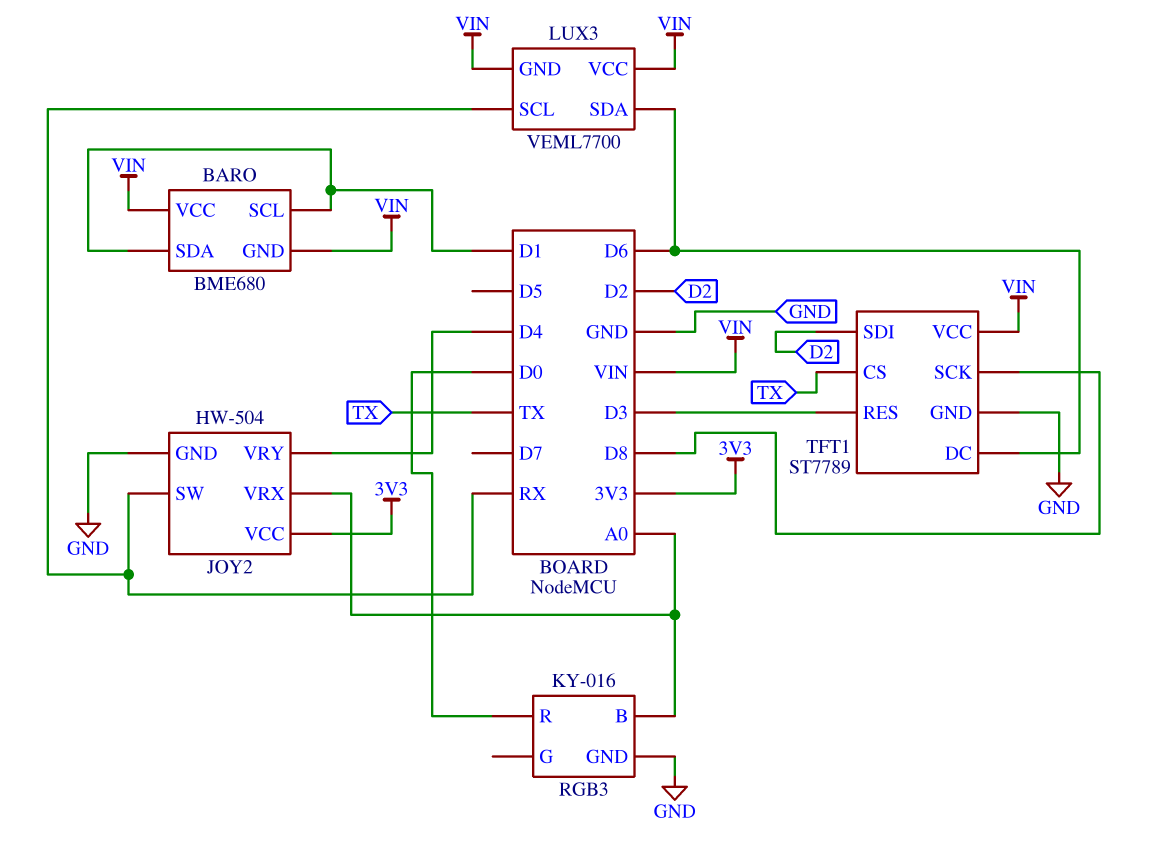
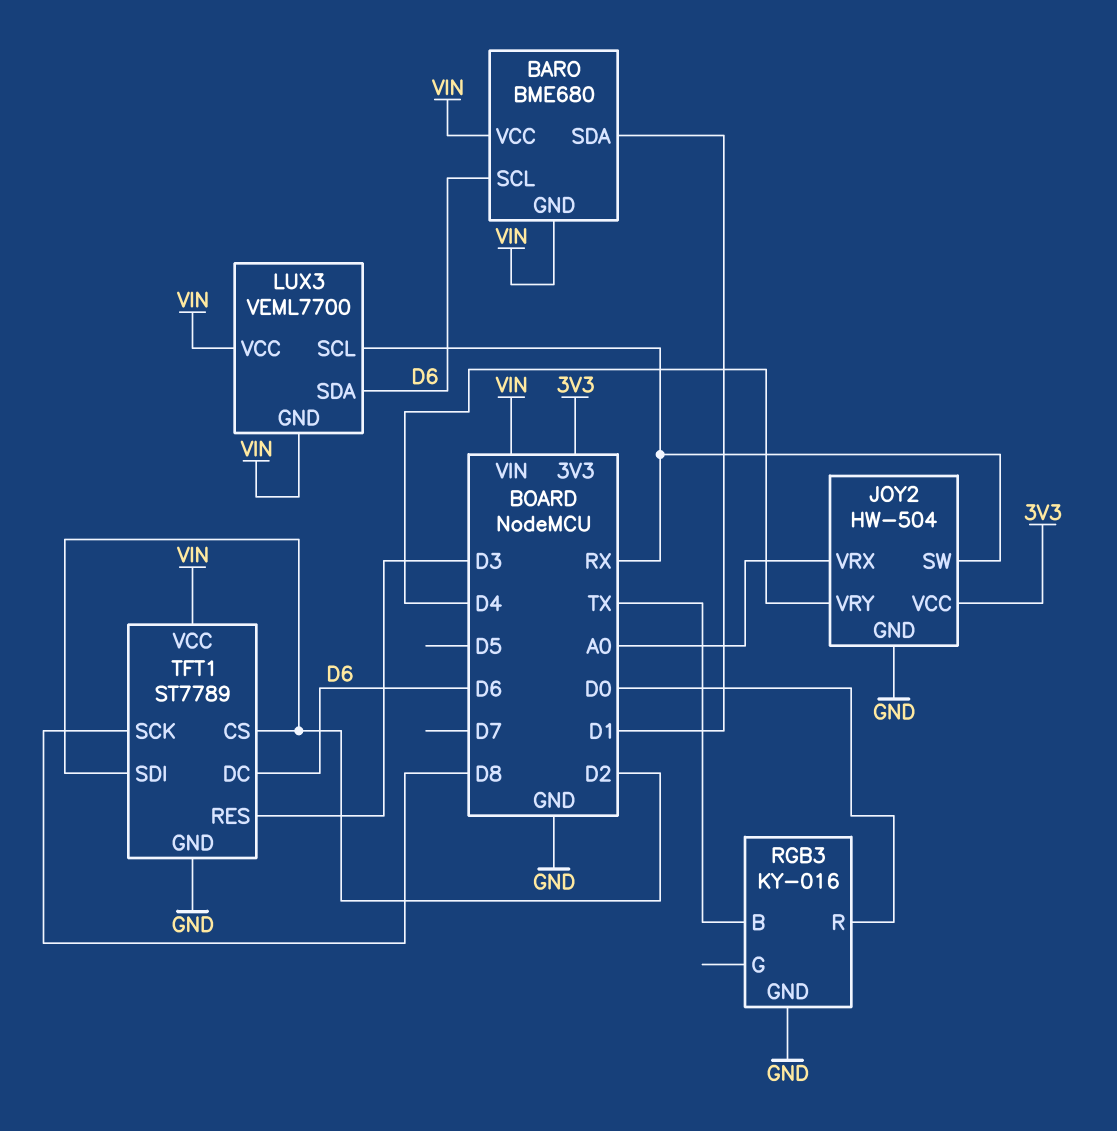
BARO pin SCL: D1 -> D6
RGB3 pin B: A0 -> TX
TFT1 pin CS: TX -> D2

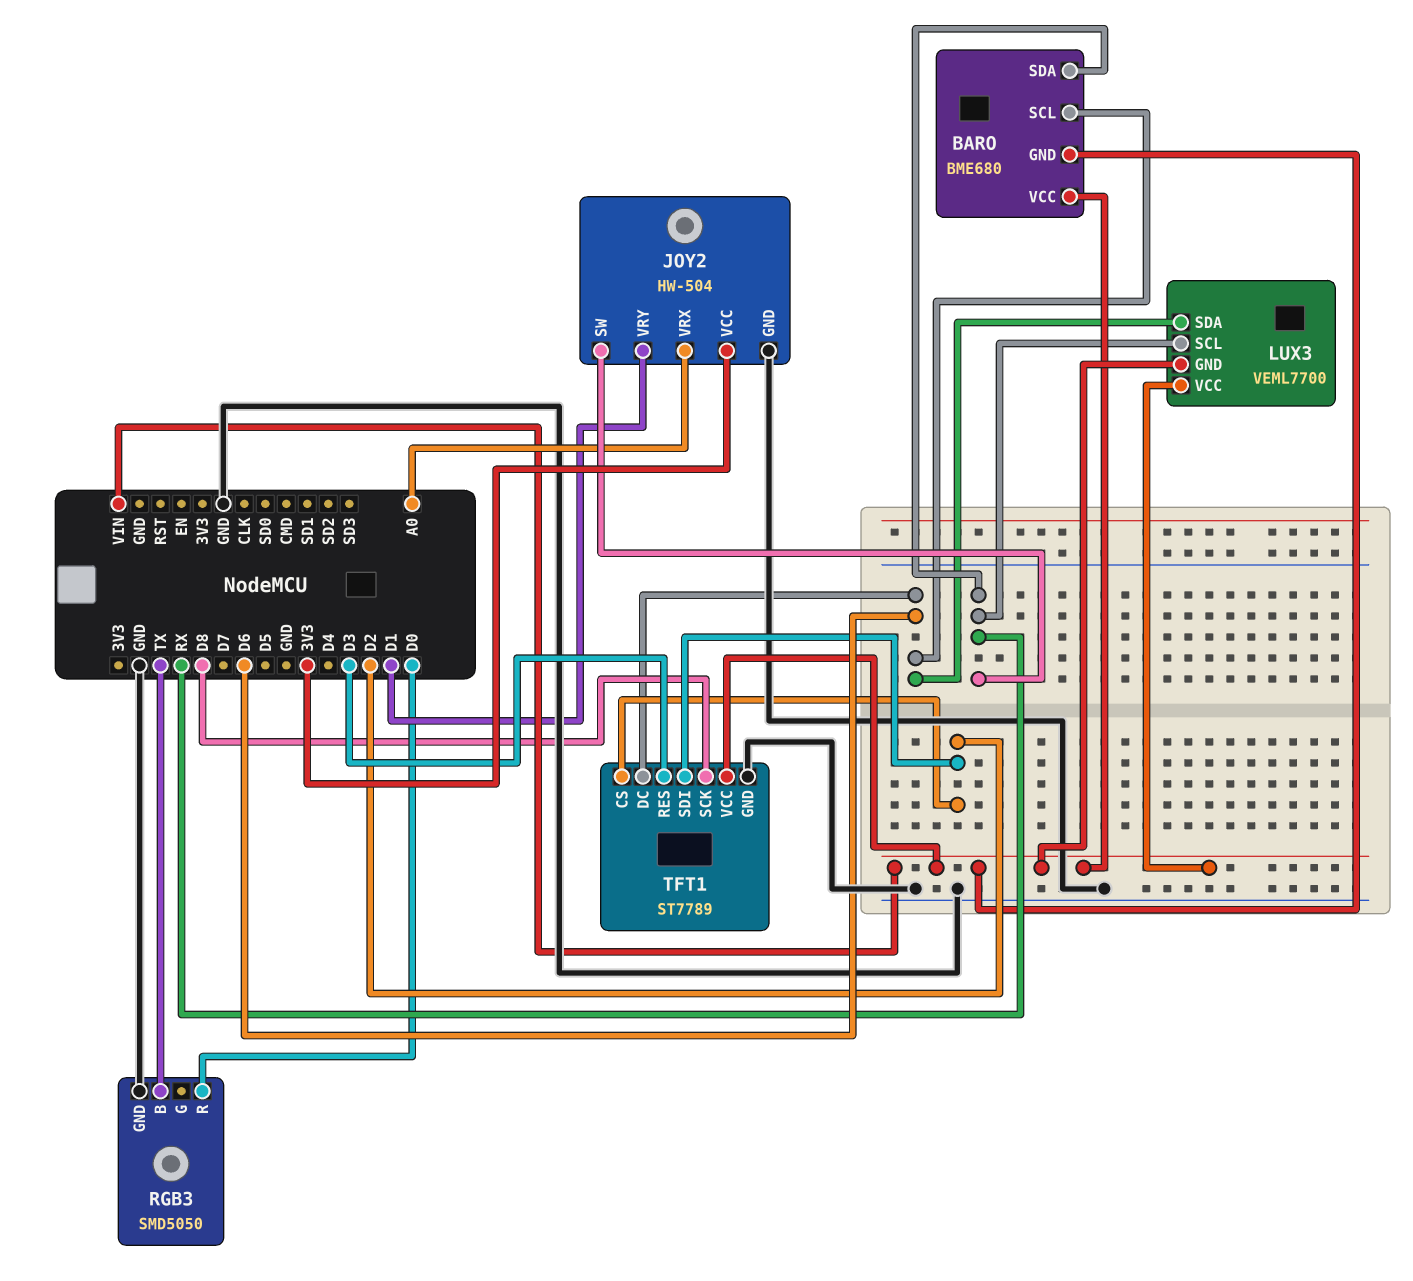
BARO pin SDA: D1 -> RX
JOY2 pin VRY: D4 -> D1
RGB3: KY-016 -> SMD5050

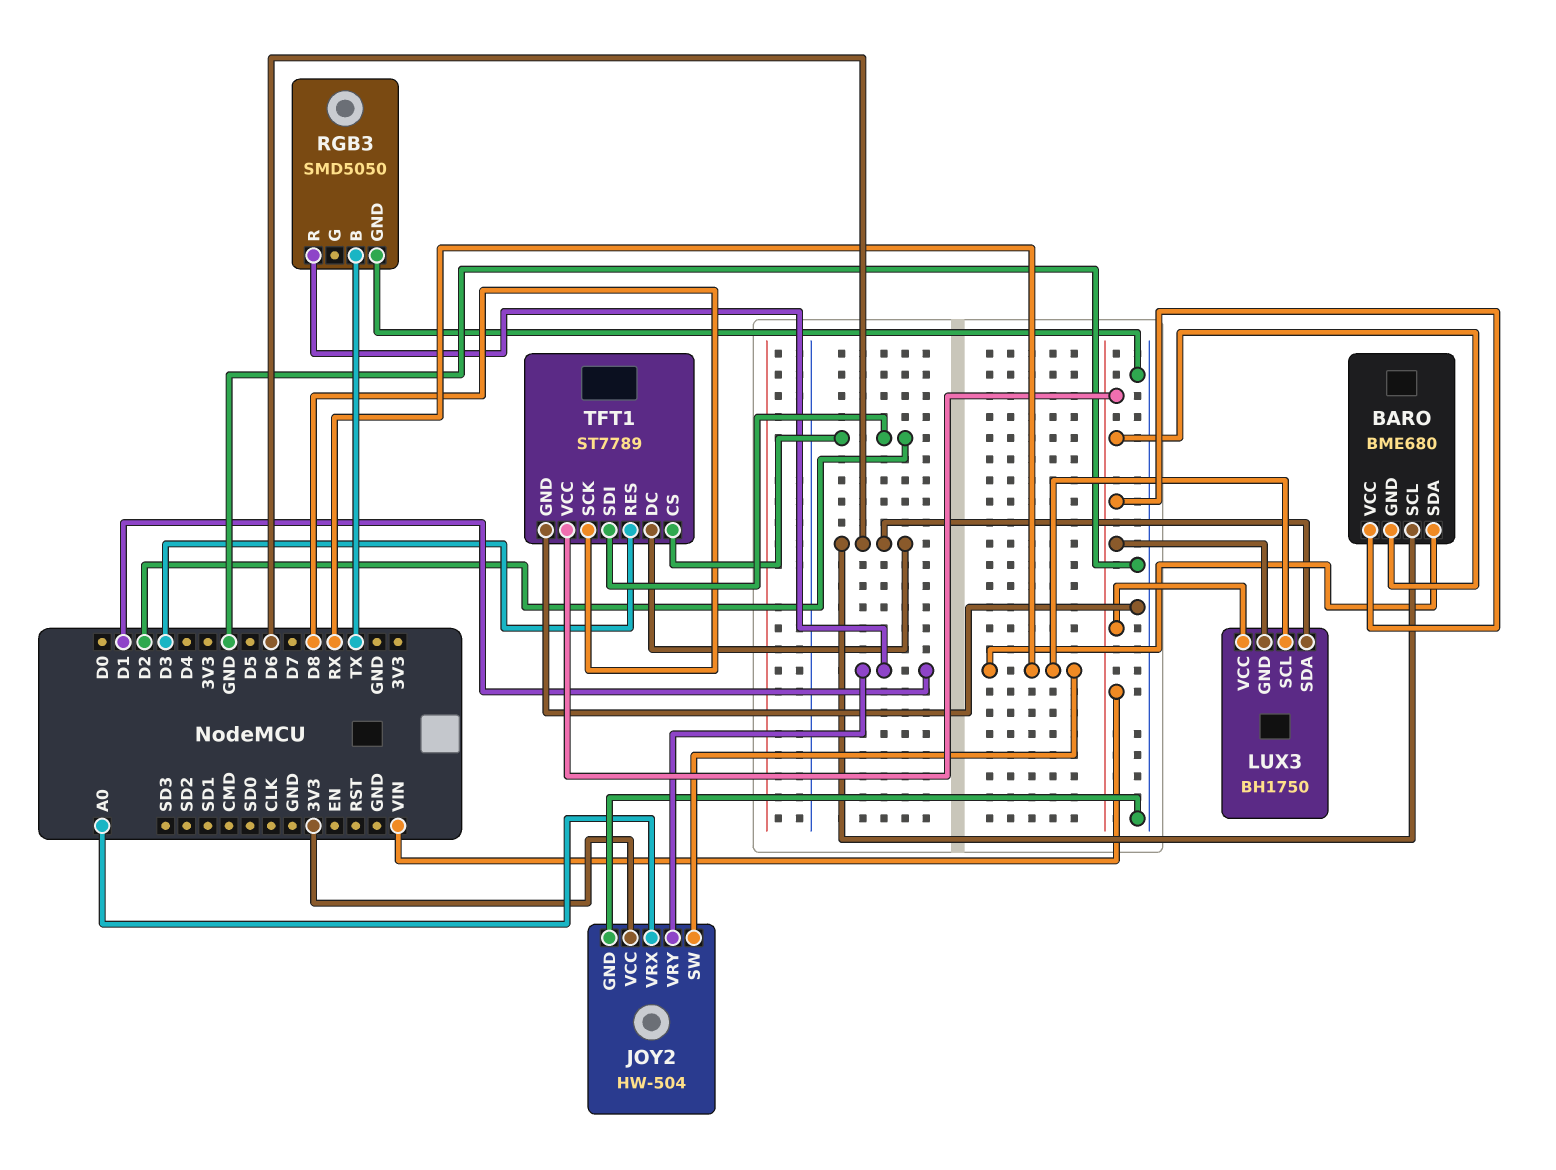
LUX3: VEML7700 -> BH1750
RGB3 pin R: D0 -> D1

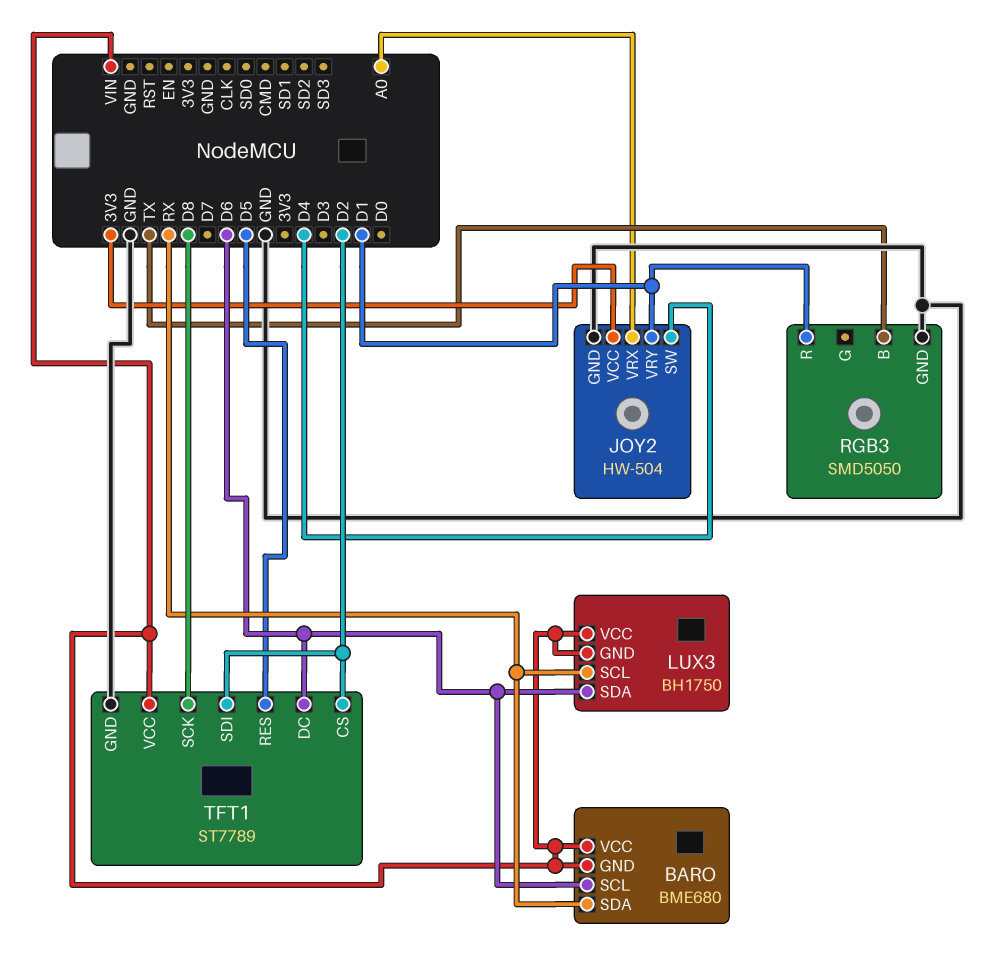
JOY2 pin SW: RX -> D4
TFT1 pin RES: D3 -> D5

